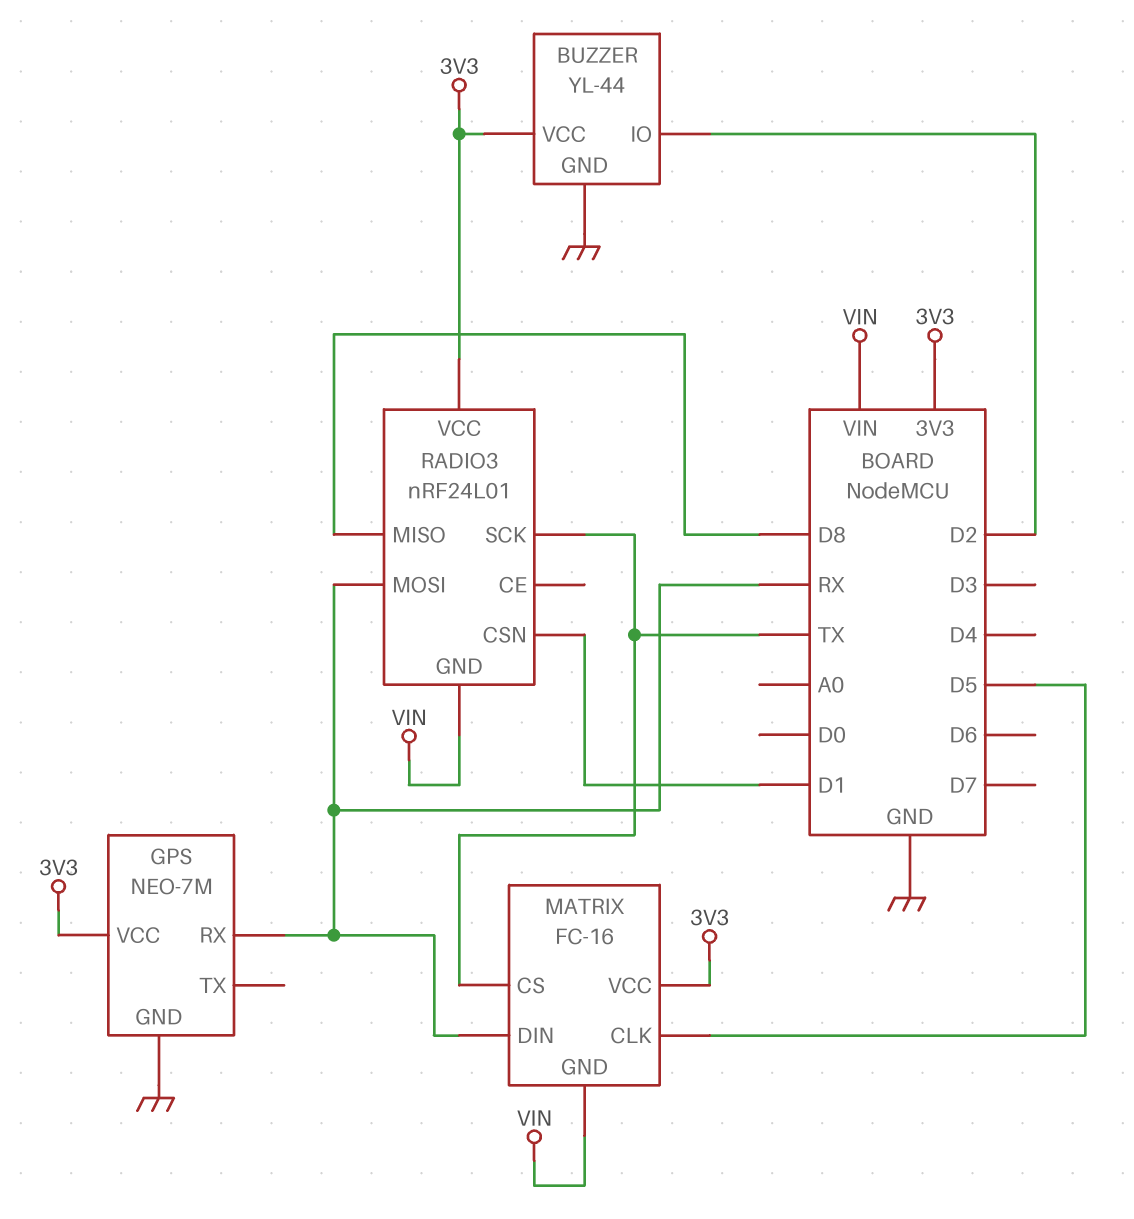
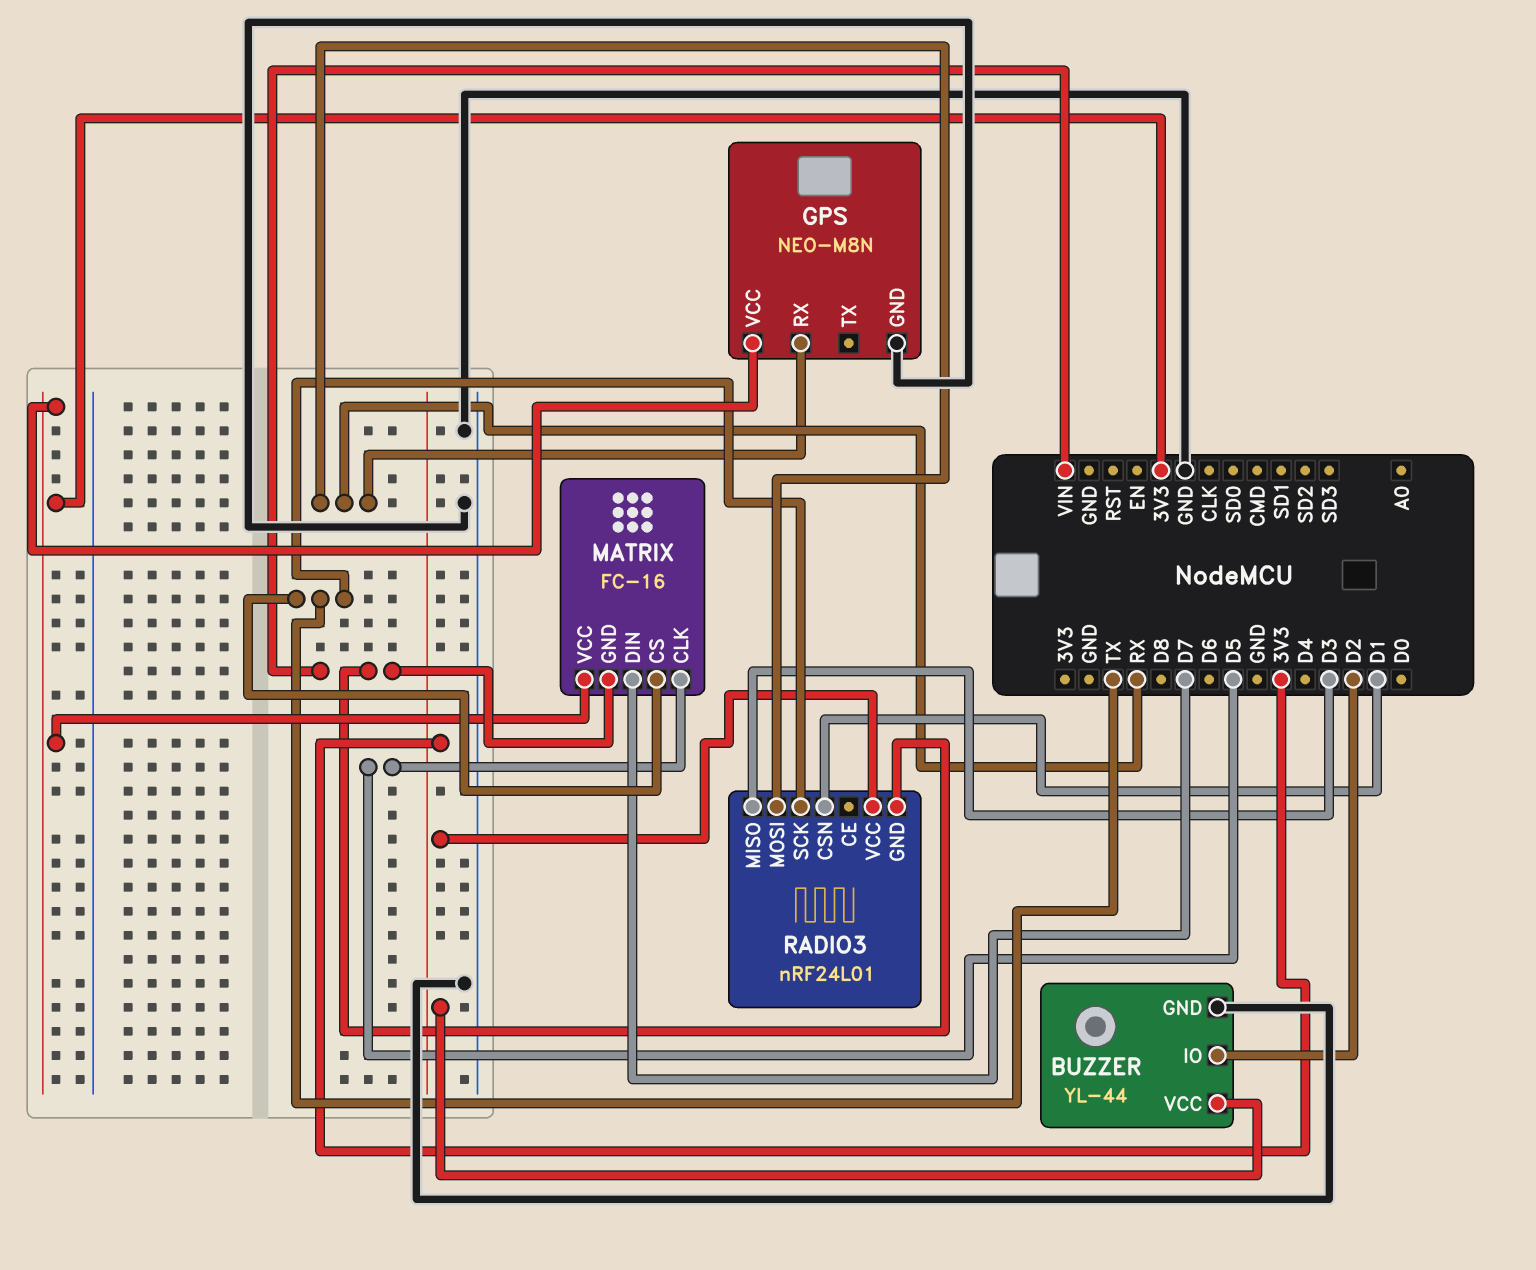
GPS: NEO-7M -> NEO-M8N
MATRIX pin DIN: RX -> D7
RADIO3 pin MISO: D8 -> D3

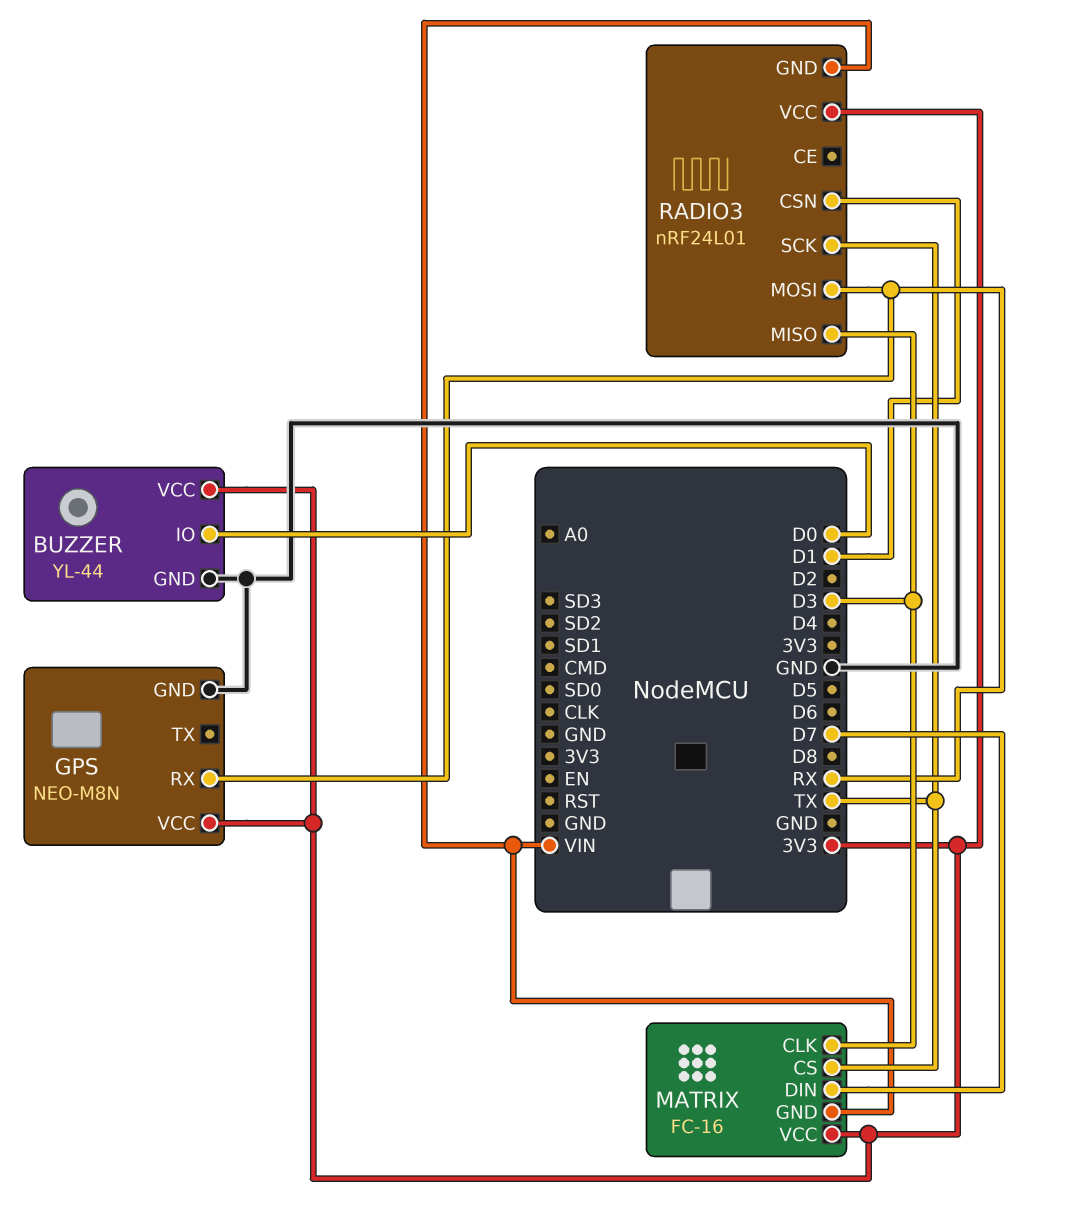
BUZZER pin IO: D2 -> D0
MATRIX pin CLK: D5 -> D3

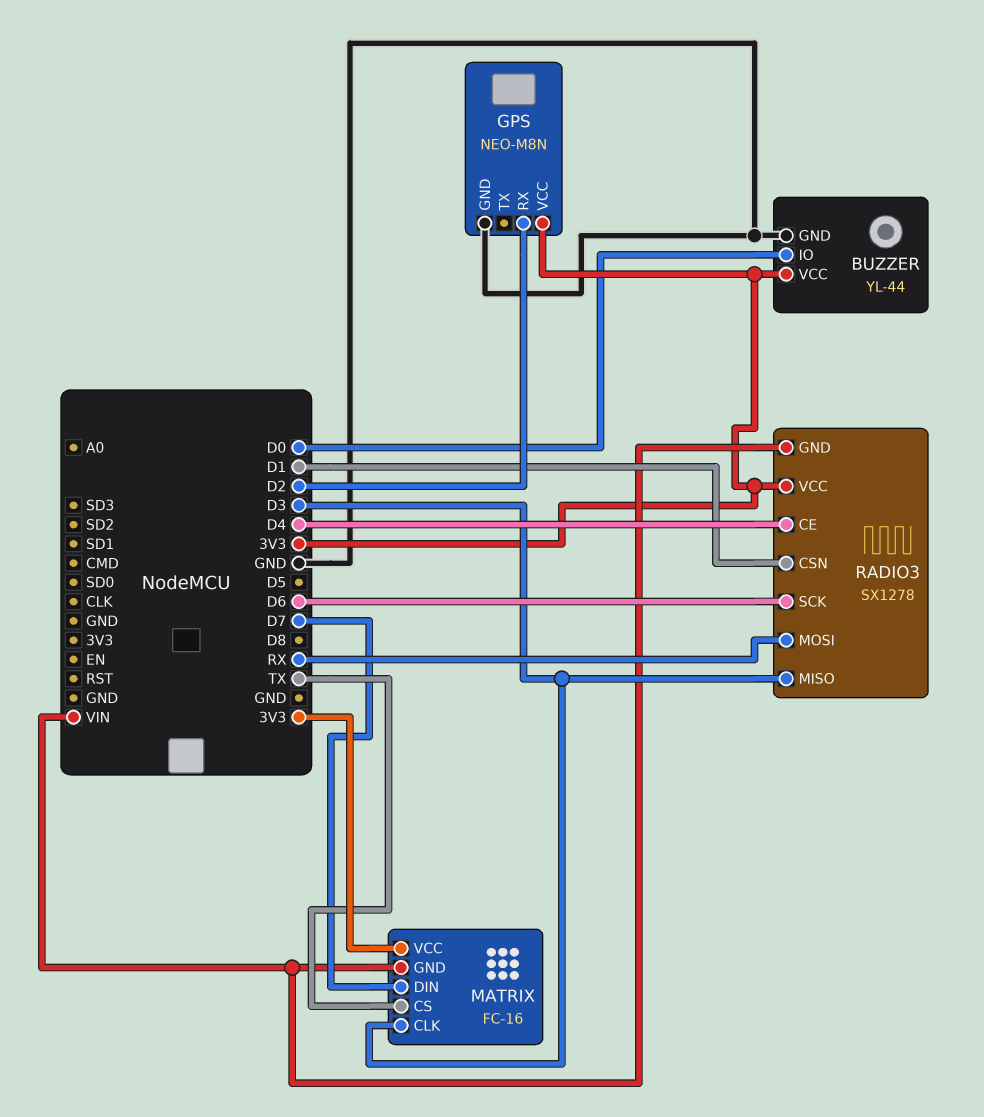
GPS pin RX: RX -> D2
RADIO3: nRF24L01 -> SX1278
RADIO3 pin CE: none -> D4
RADIO3 pin SCK: TX -> D6

